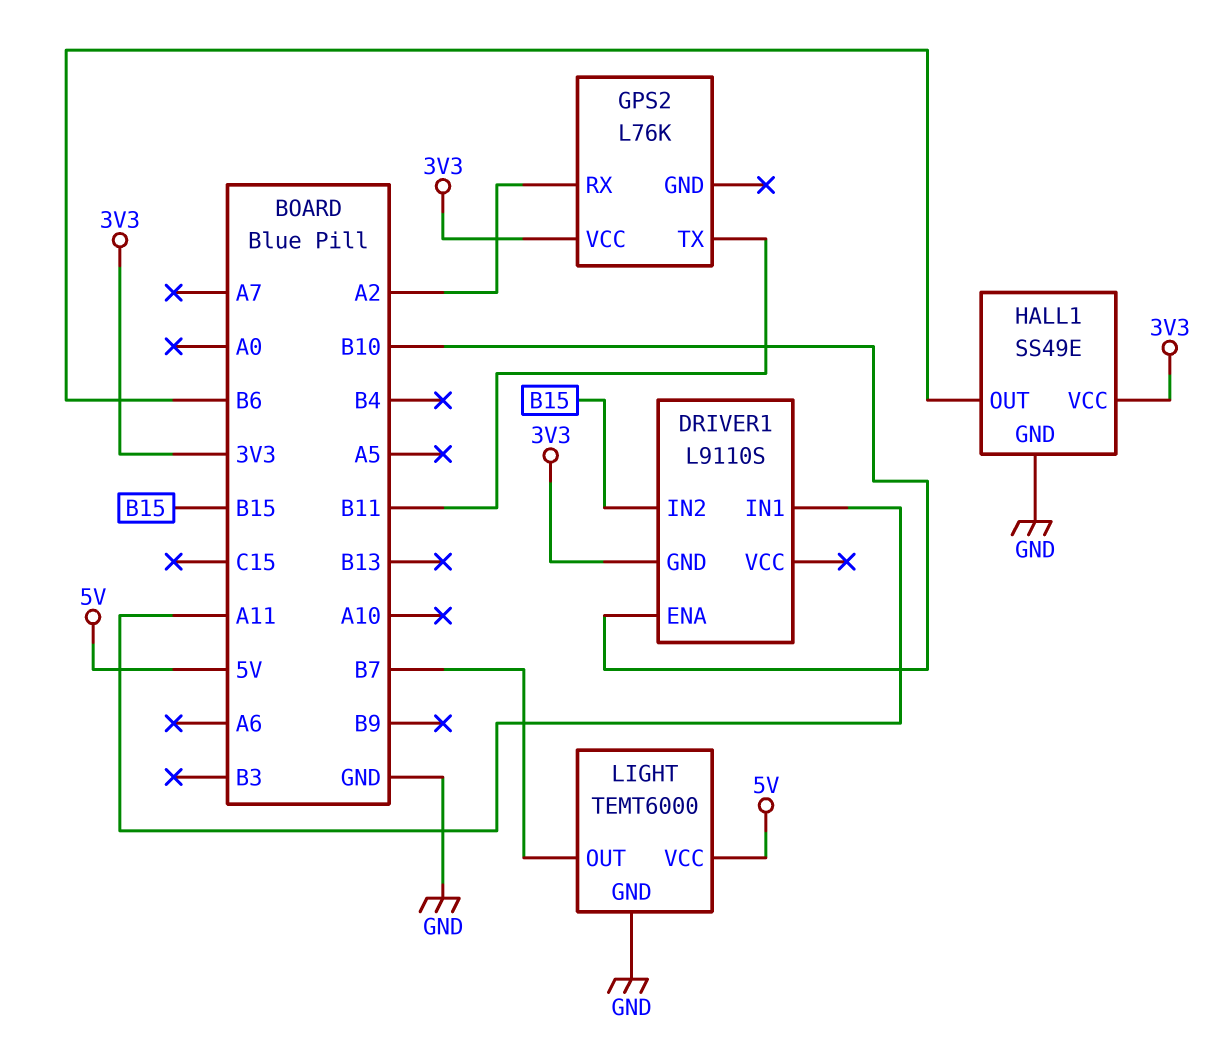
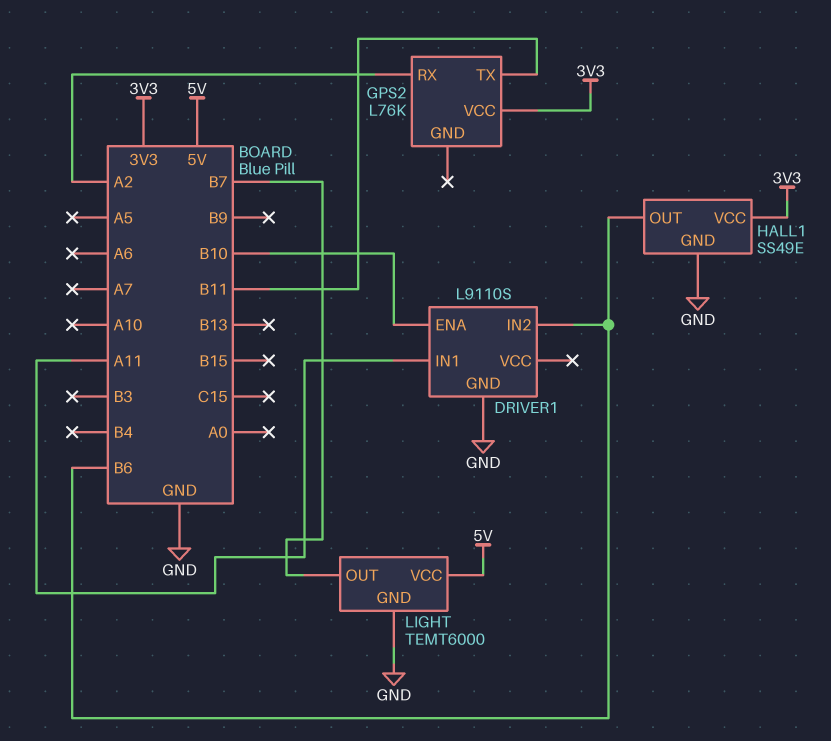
DRIVER1 pin GND: 3V3 -> GND
DRIVER1 pin IN2: B15 -> B6

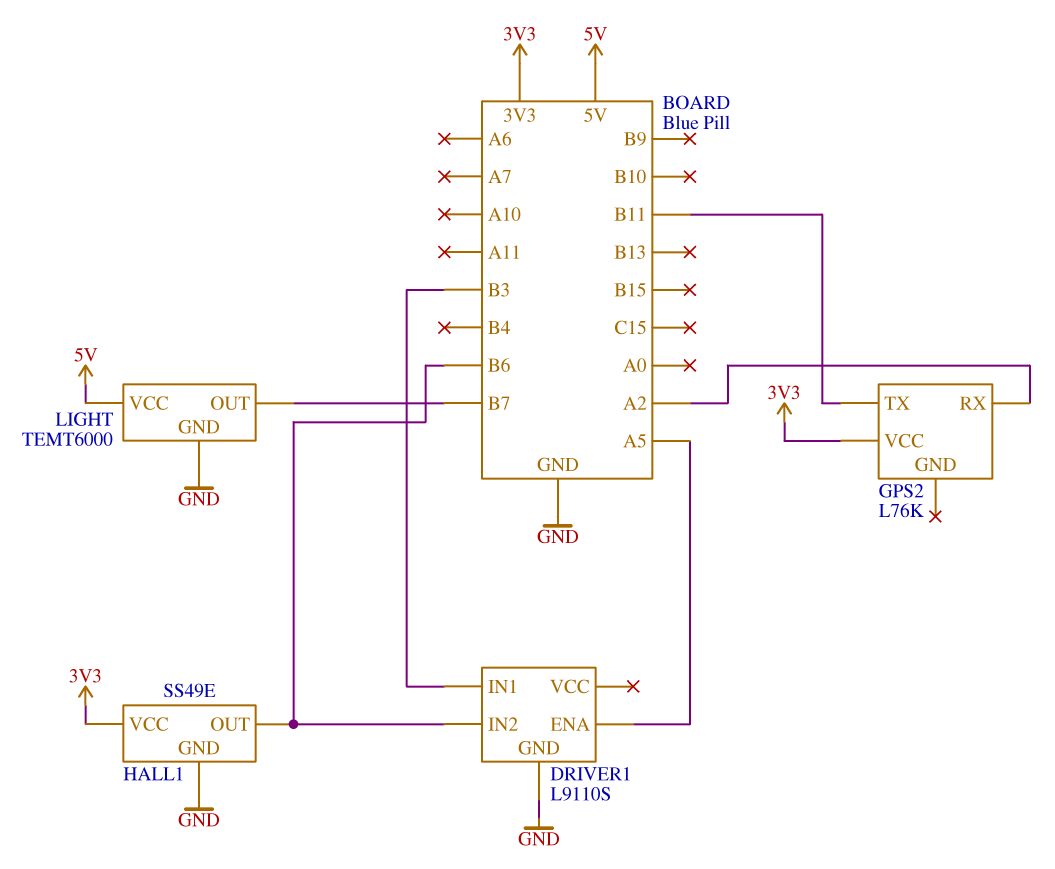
DRIVER1 pin ENA: B10 -> A5
DRIVER1 pin IN1: A11 -> B3

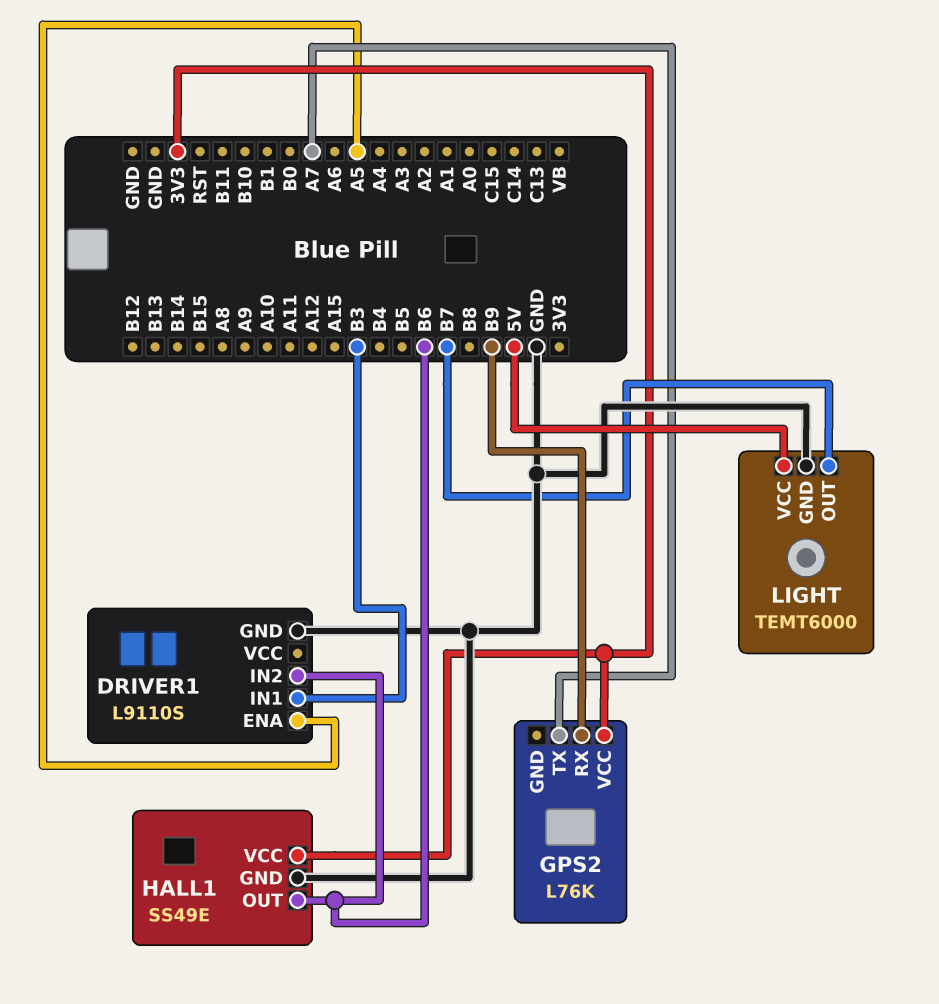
GPS2 pin RX: A2 -> B9
GPS2 pin TX: B11 -> A7

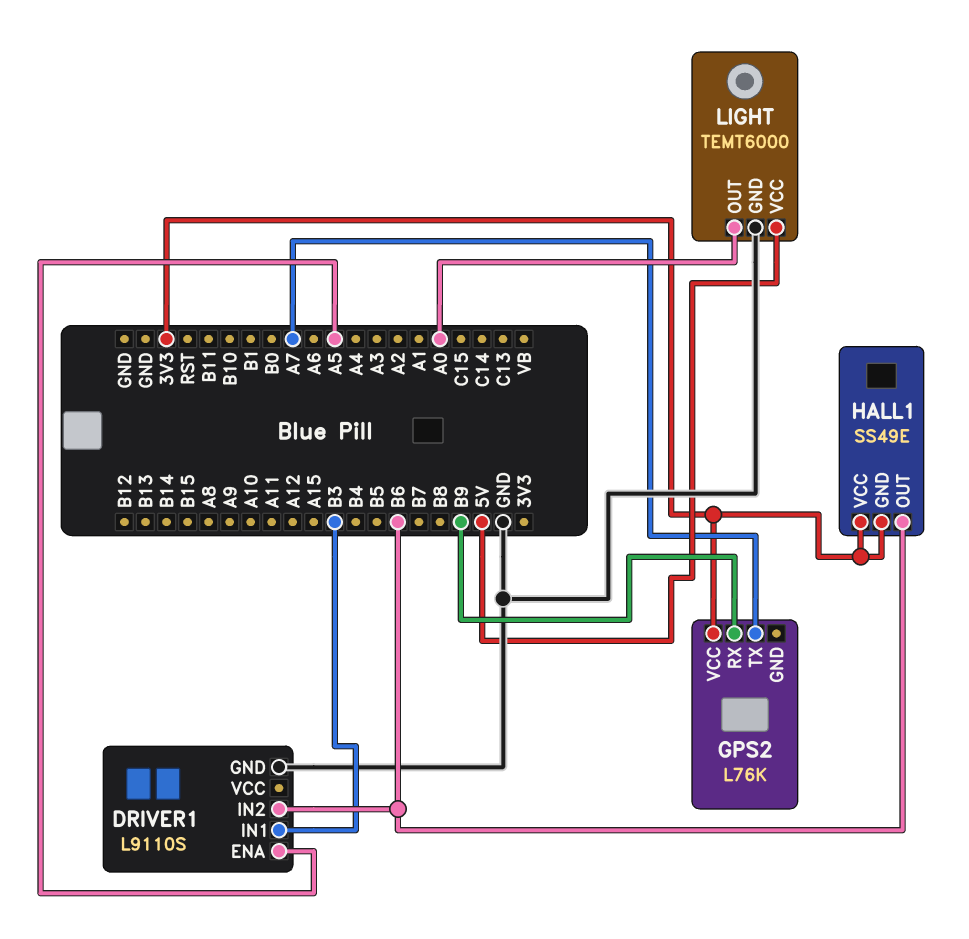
HALL1 pin GND: GND -> 3V3
LIGHT pin OUT: B7 -> A0

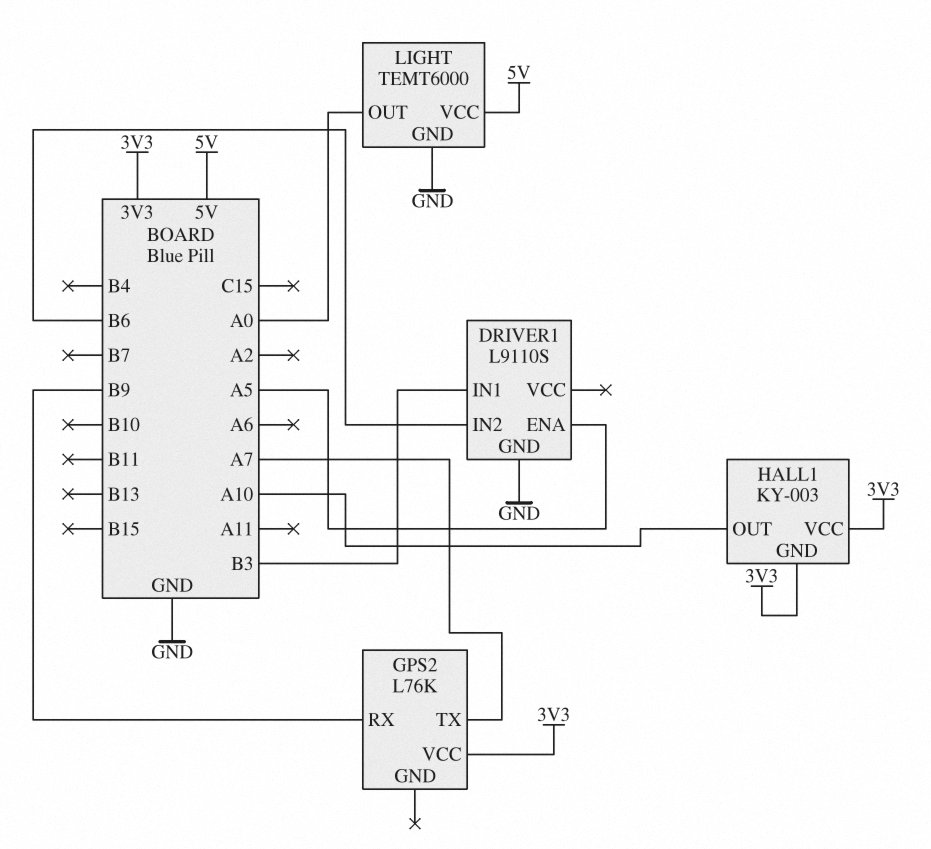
HALL1: SS49E -> KY-003
HALL1 pin OUT: B6 -> A10

